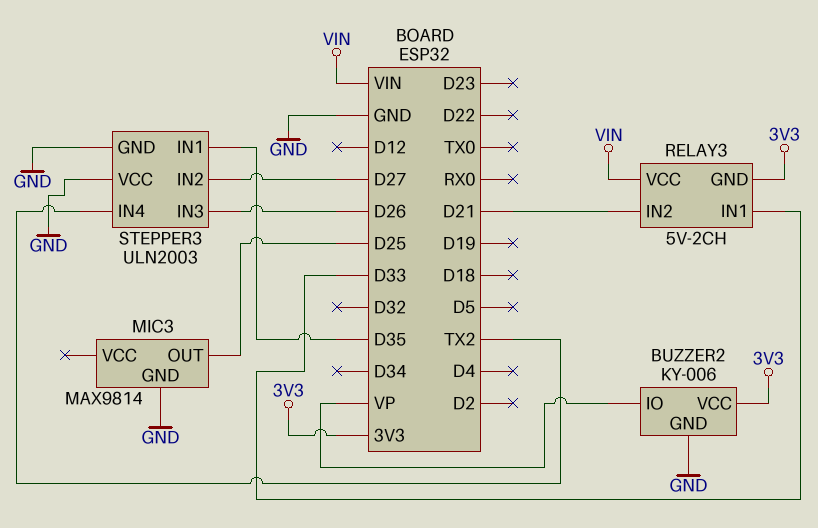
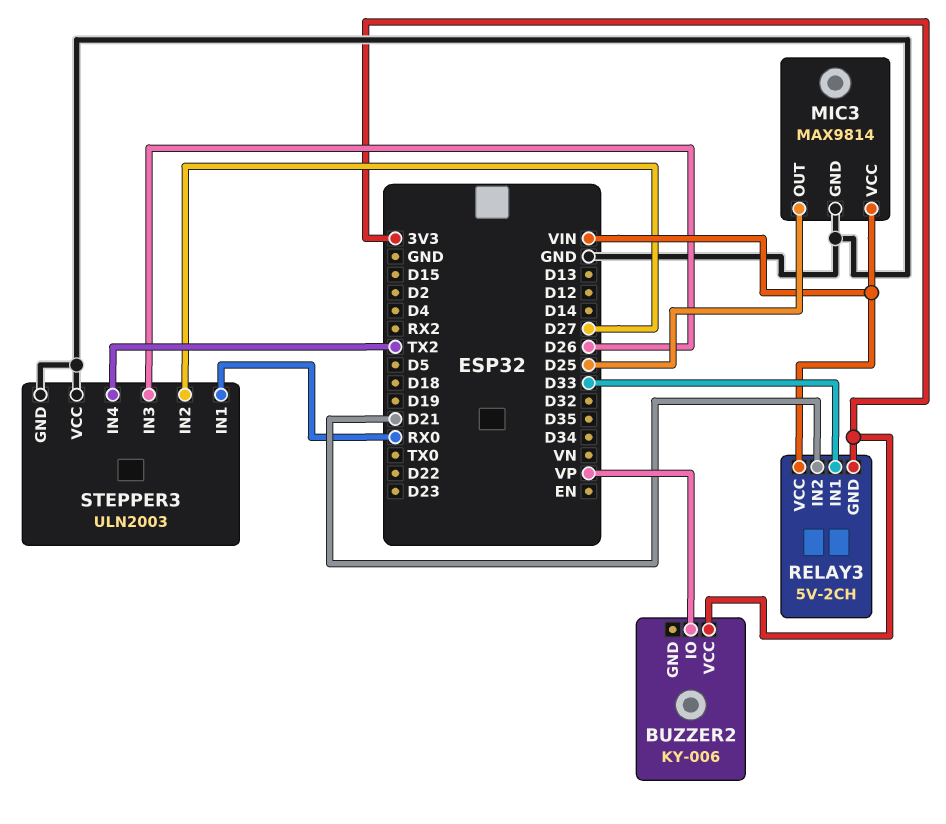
BUZZER2 pin GND: GND -> none
MIC3 pin VCC: none -> VIN
STEPPER3 pin IN1: D35 -> RX0

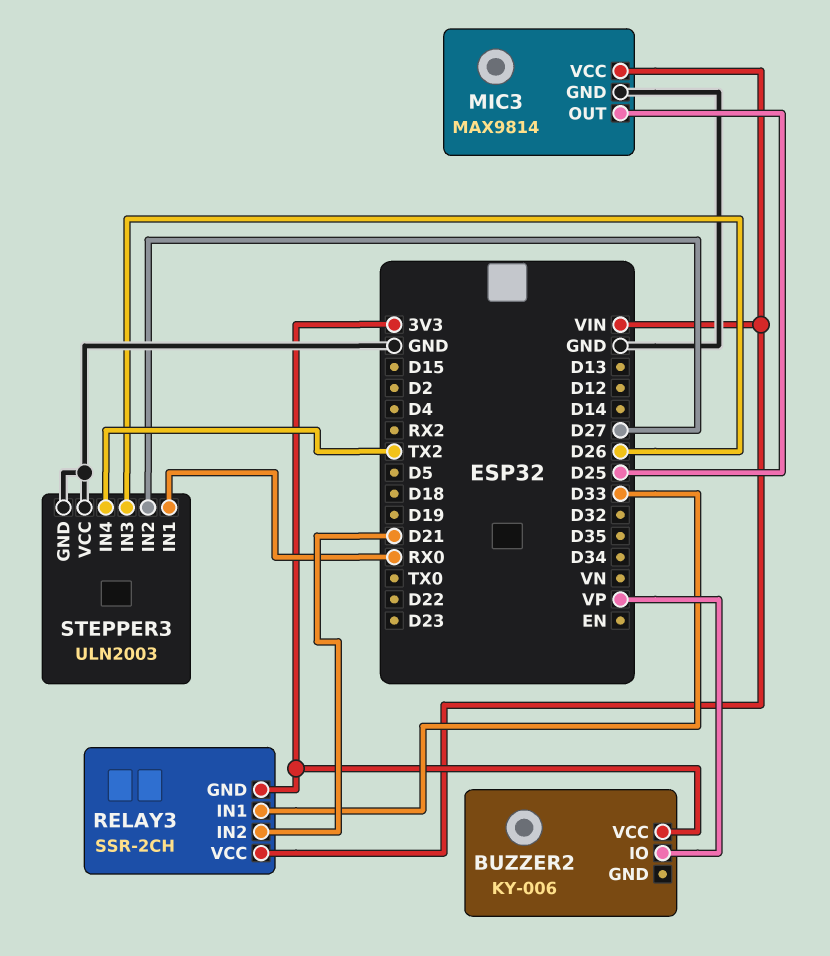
RELAY3: 5V-2CH -> SSR-2CH

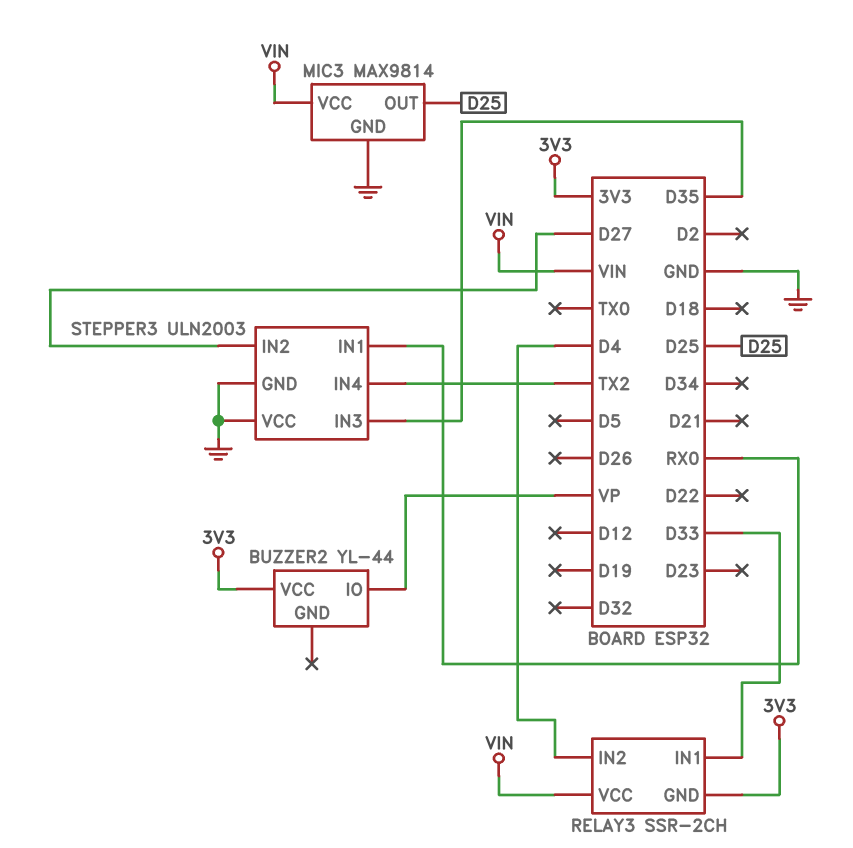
BUZZER2: KY-006 -> YL-44
RELAY3 pin IN2: D21 -> D4
STEPPER3 pin IN3: D26 -> D35

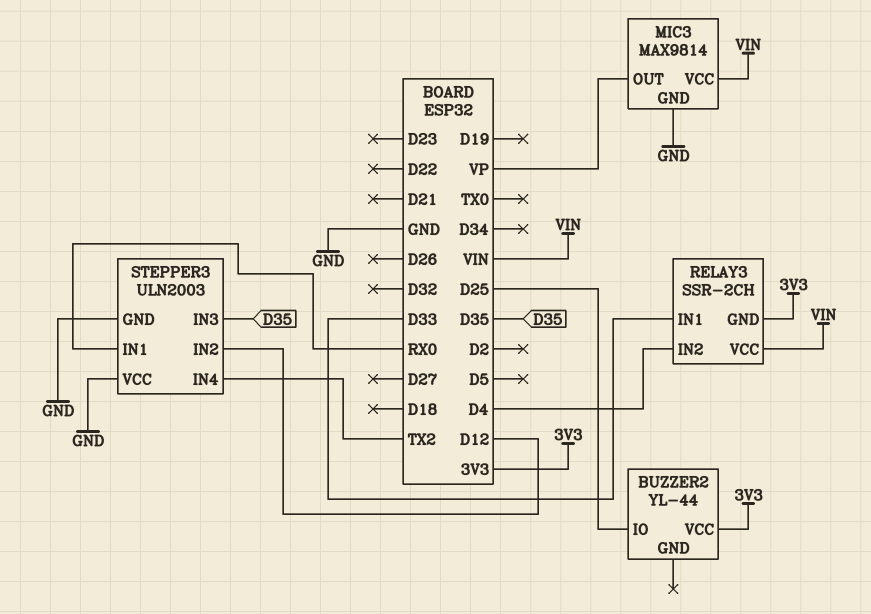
BUZZER2 pin IO: VP -> D25
MIC3 pin OUT: D25 -> VP
STEPPER3 pin IN2: D27 -> D12

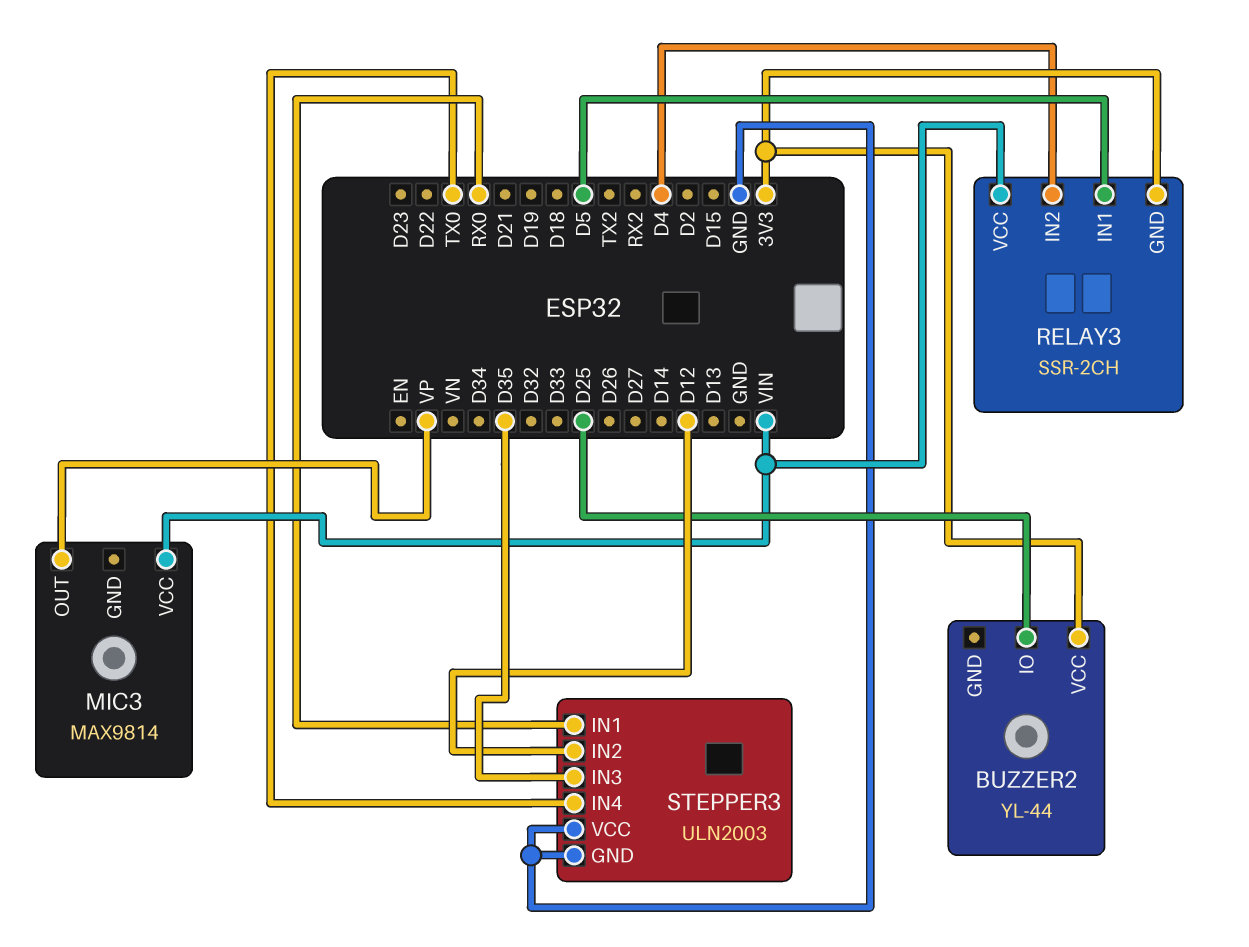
MIC3 pin GND: GND -> none
RELAY3 pin IN1: D33 -> D5
STEPPER3 pin IN4: TX2 -> TX0

